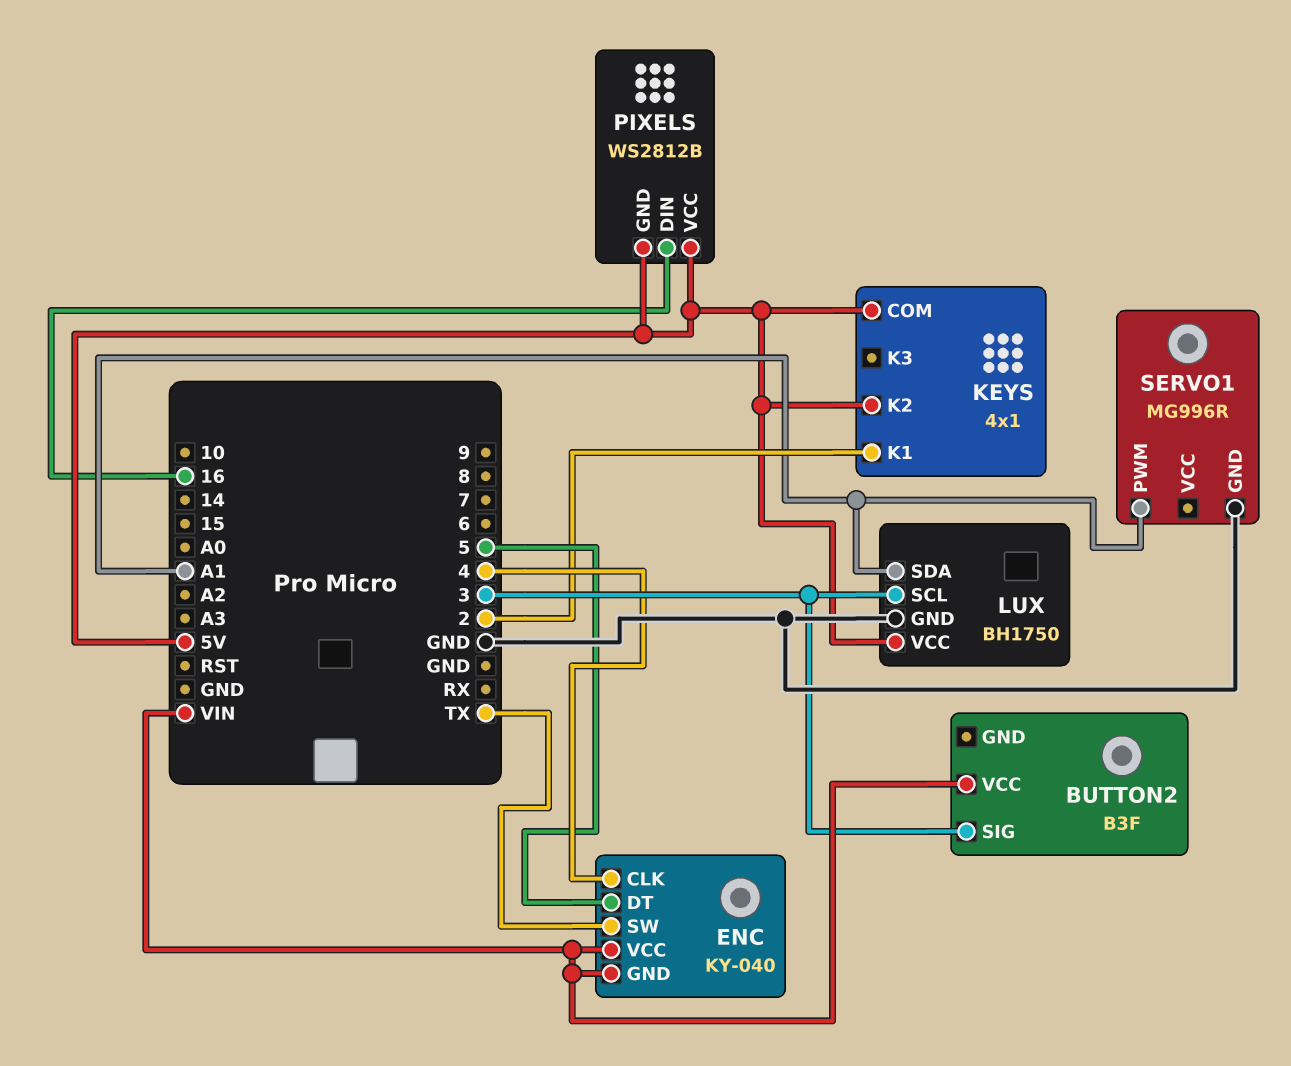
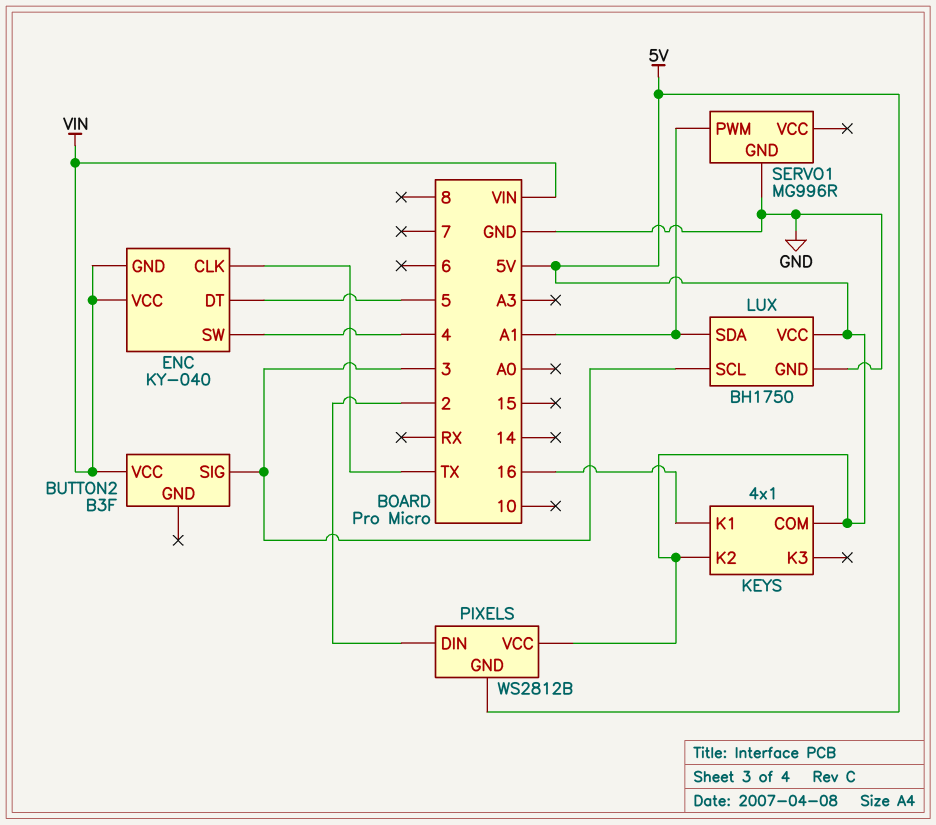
ENC pin CLK: 4 -> TX
ENC pin SW: TX -> 4
KEYS pin K1: 2 -> 16
PIXELS pin DIN: 16 -> 2

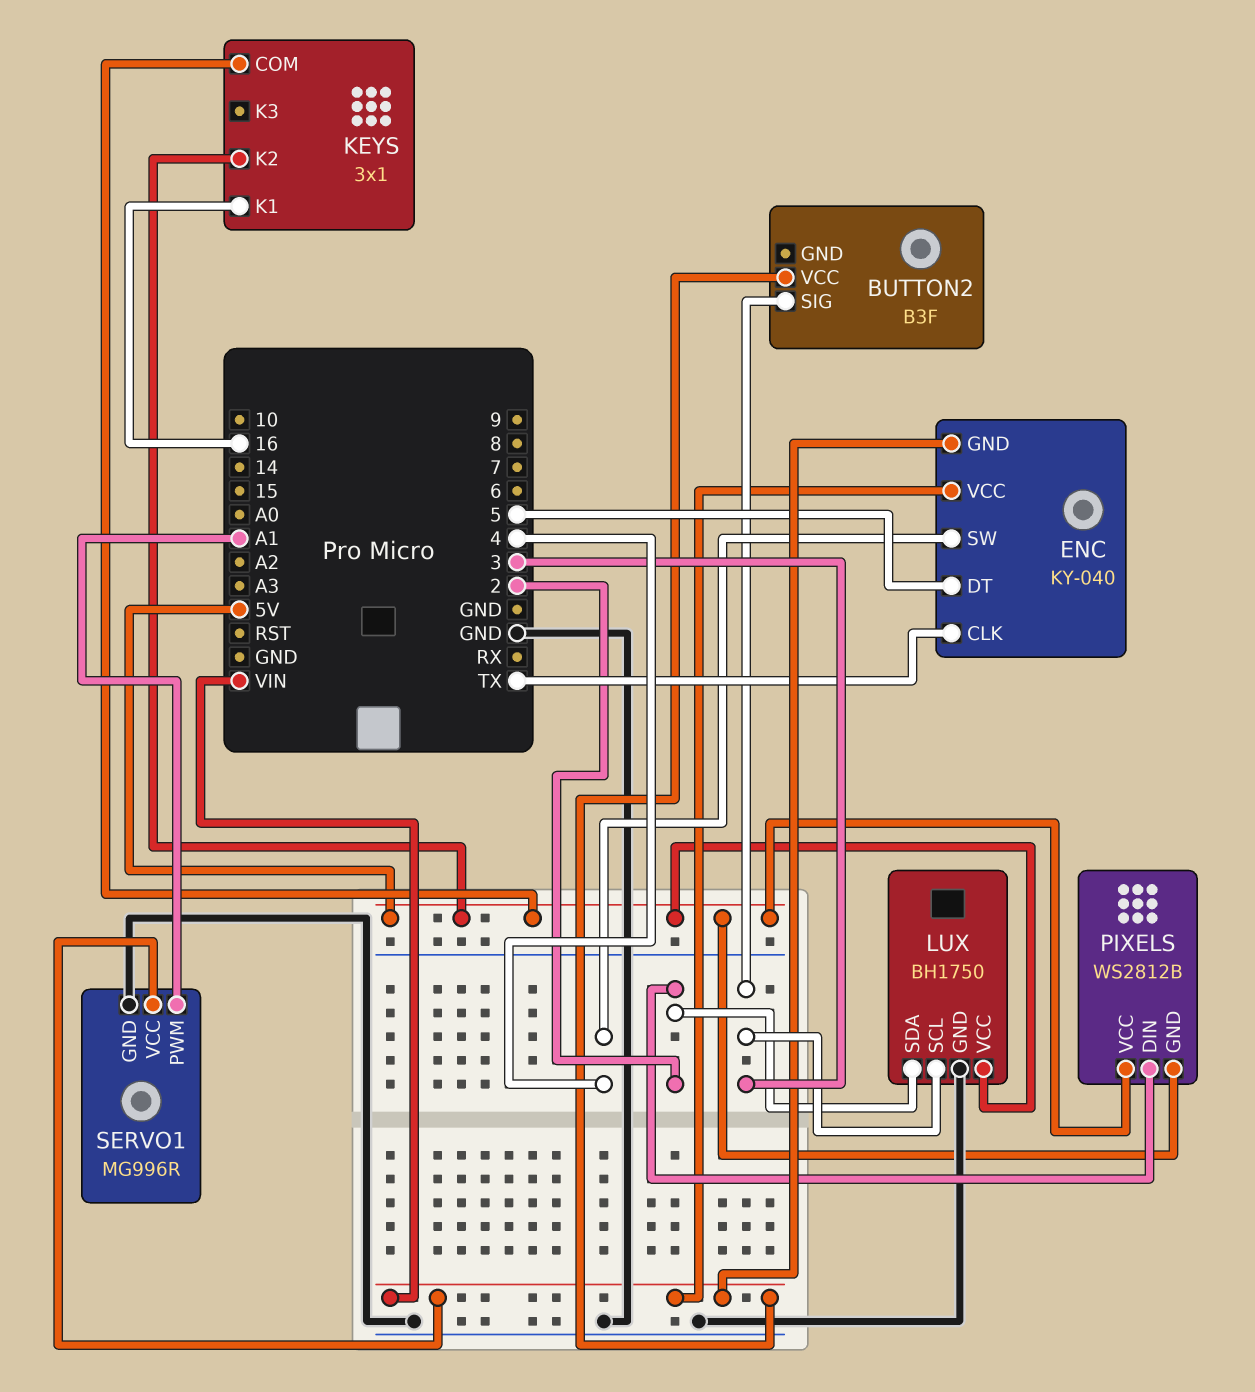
KEYS: 4x1 -> 3x1
LUX pin SDA: A1 -> 2
SERVO1 pin VCC: none -> VIN

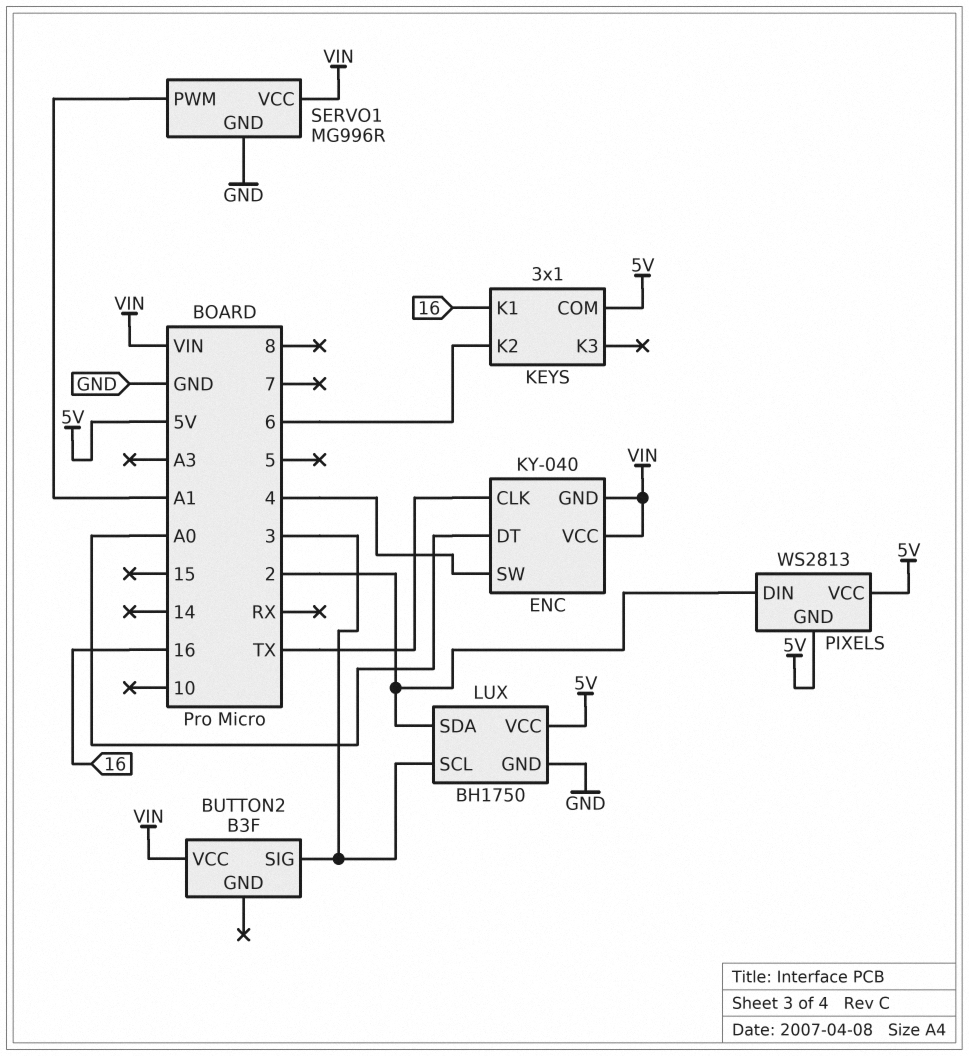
ENC pin DT: 5 -> A0
KEYS pin K2: 5V -> 6
PIXELS: WS2812B -> WS2813

